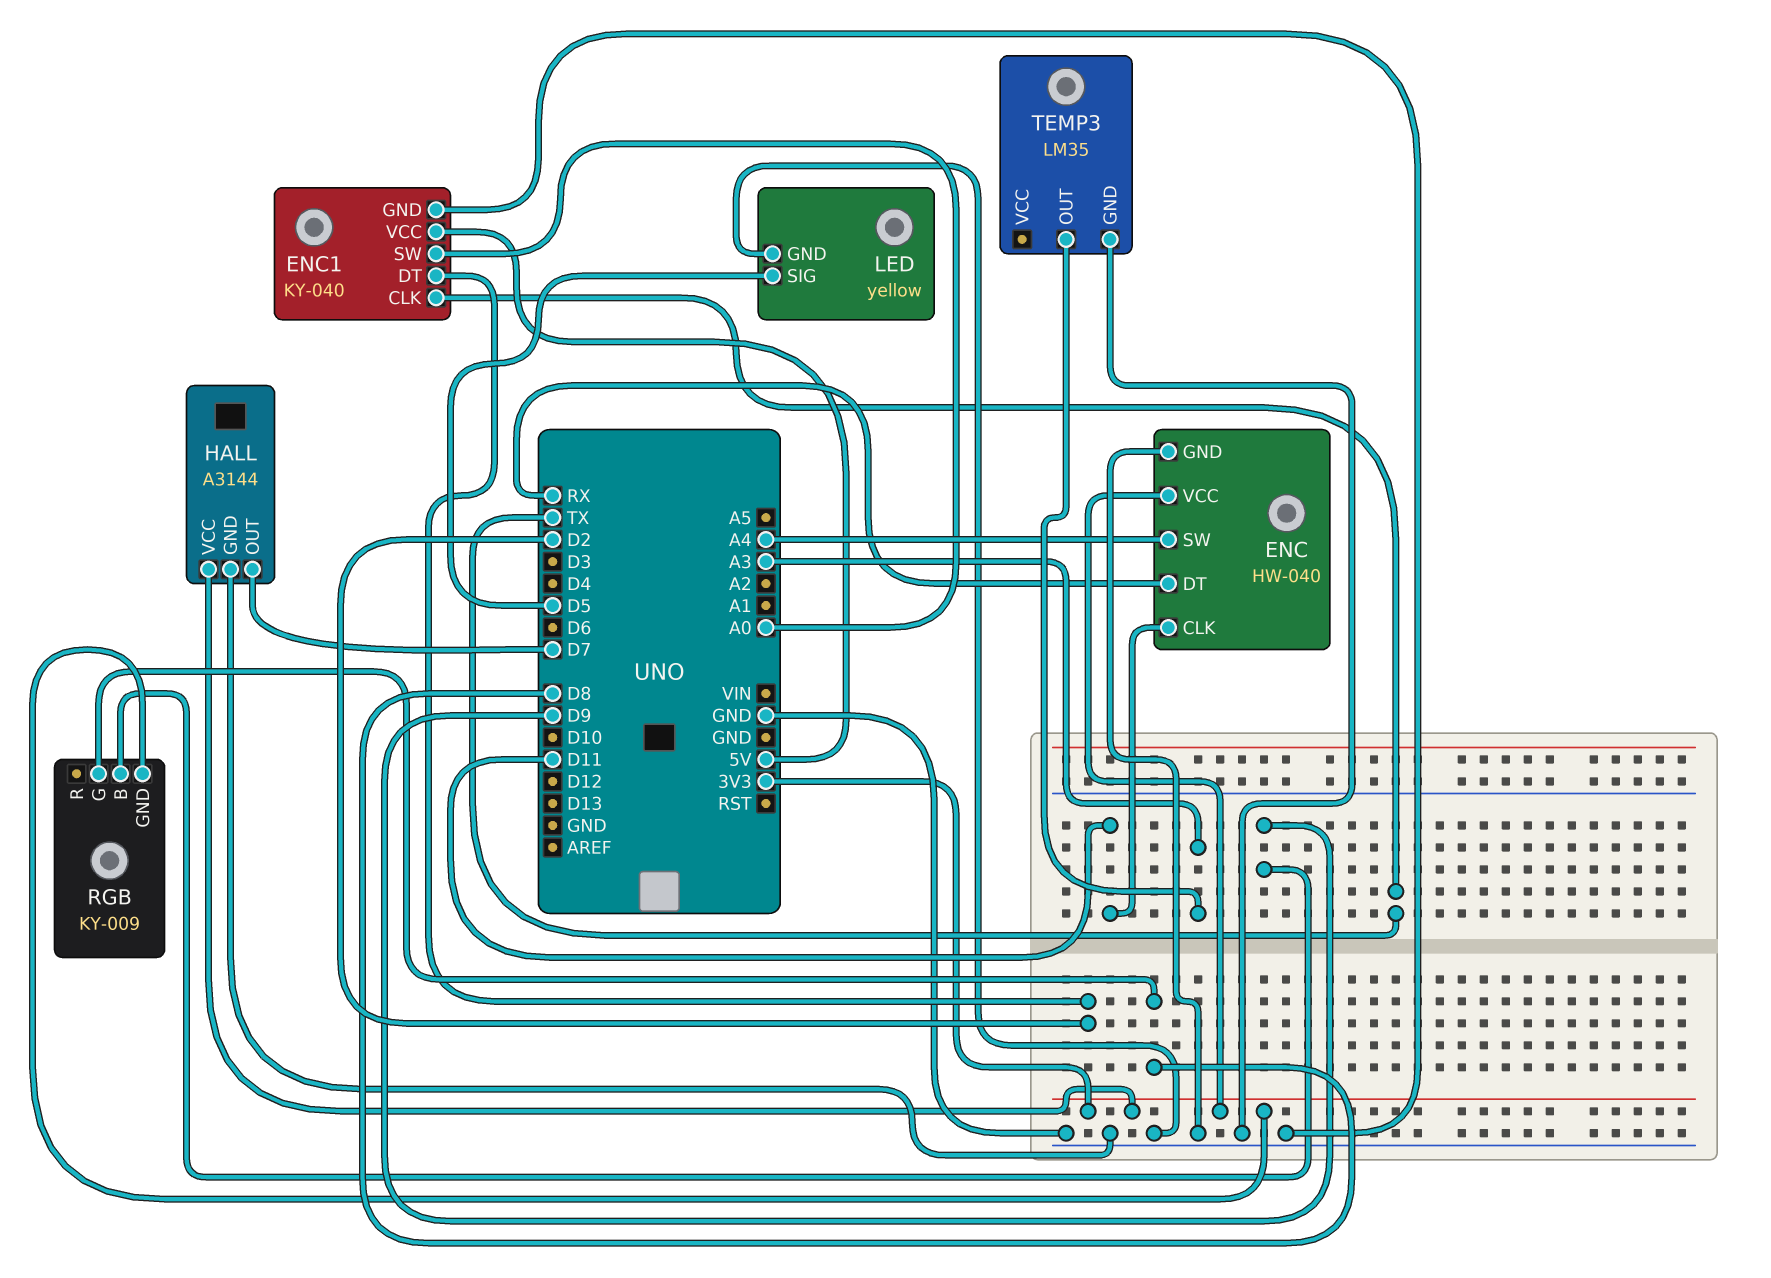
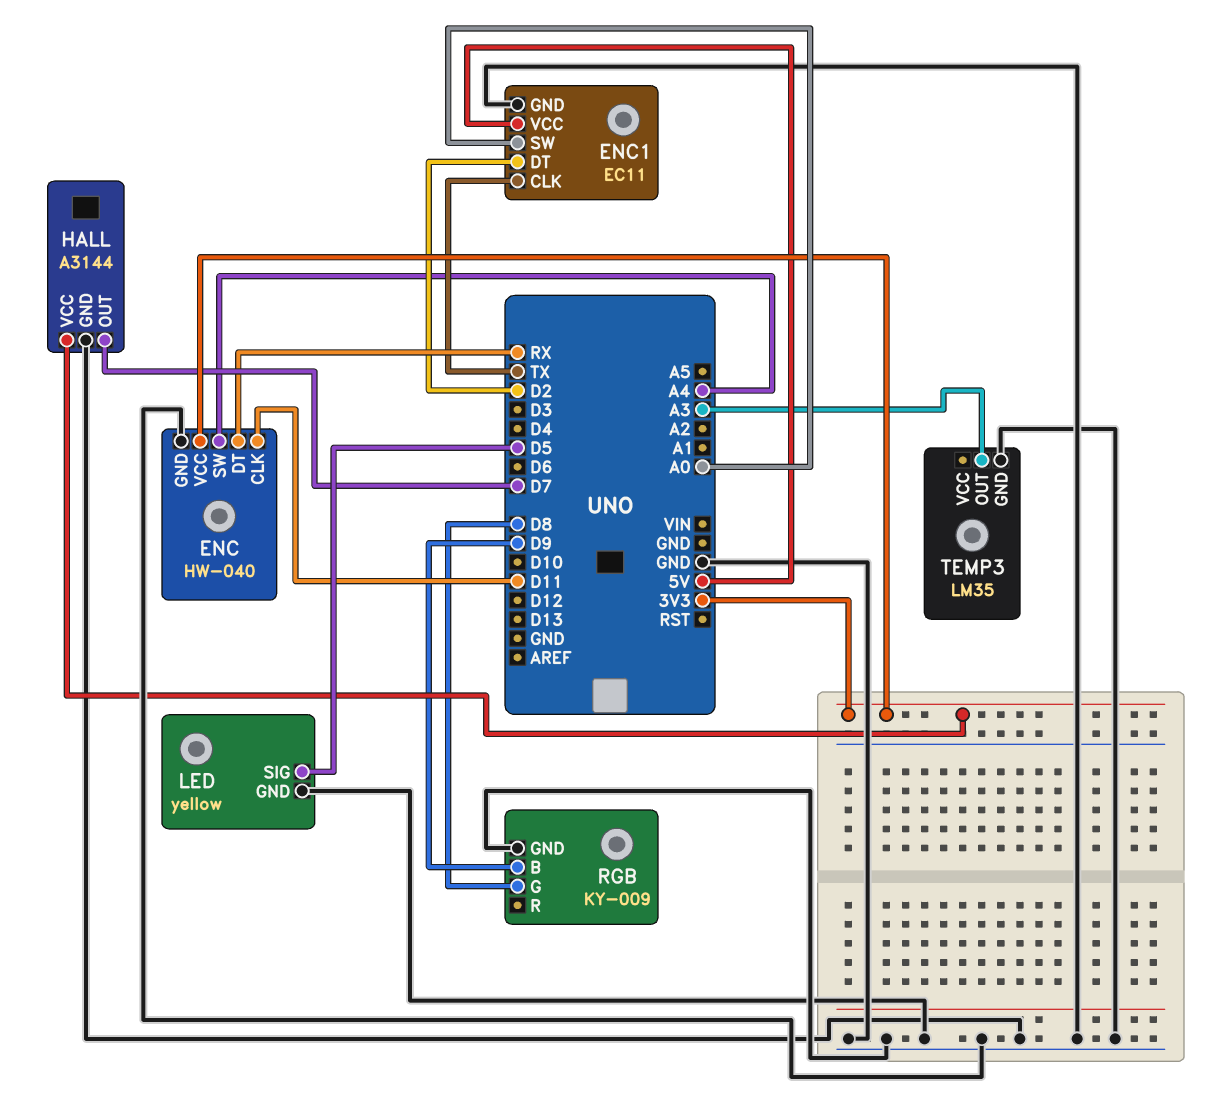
ENC1: KY-040 -> EC11
RGB pin GND: 3V3 -> GND

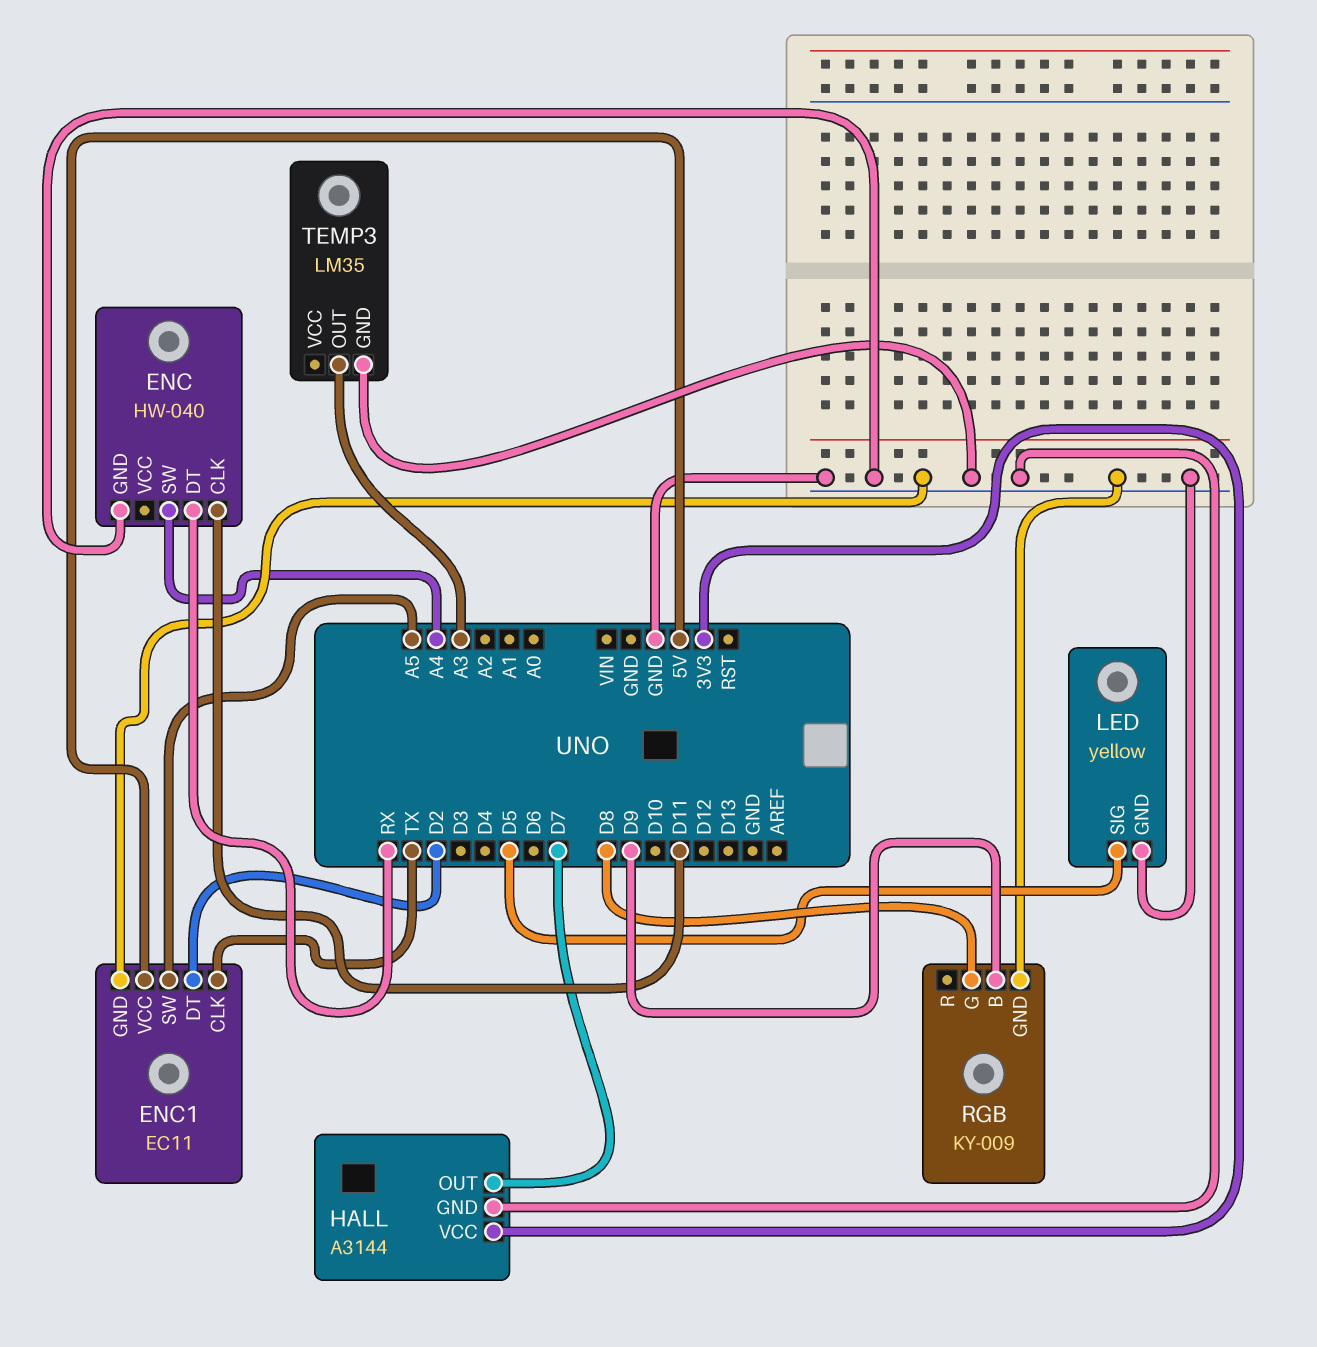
ENC pin VCC: 3V3 -> none
ENC1 pin SW: A0 -> A5

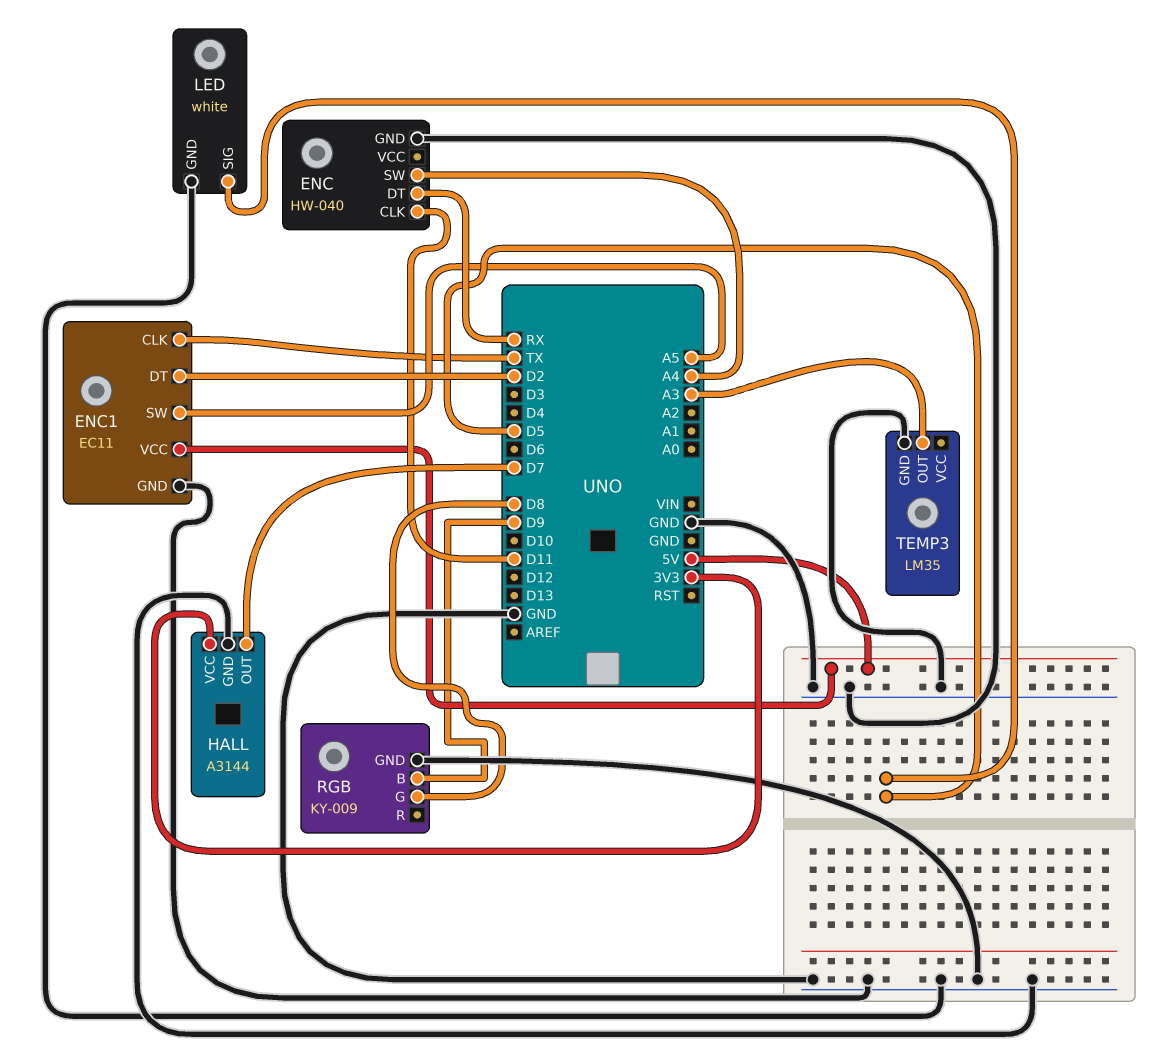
LED: yellow -> white

